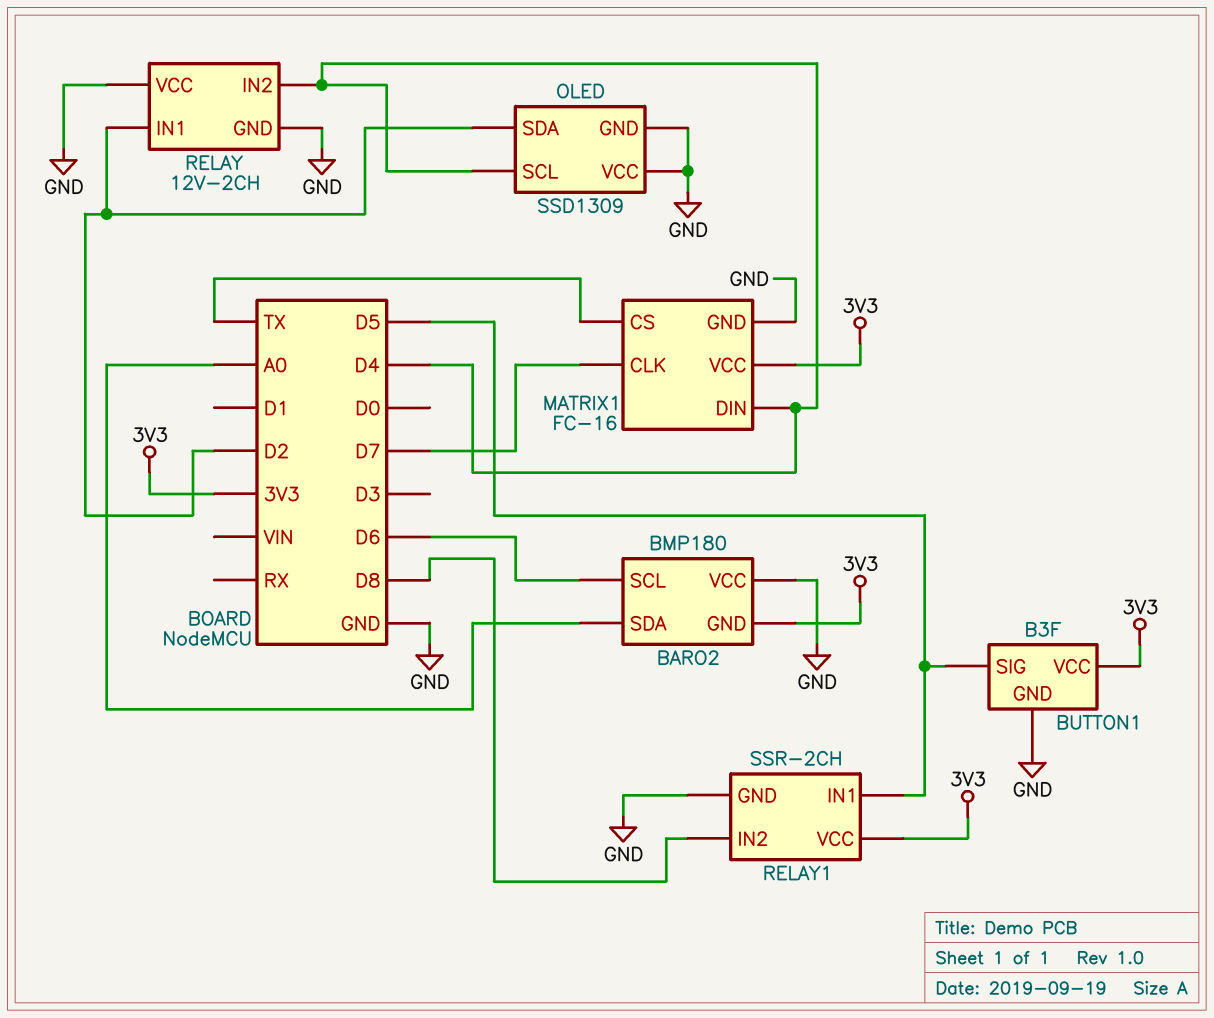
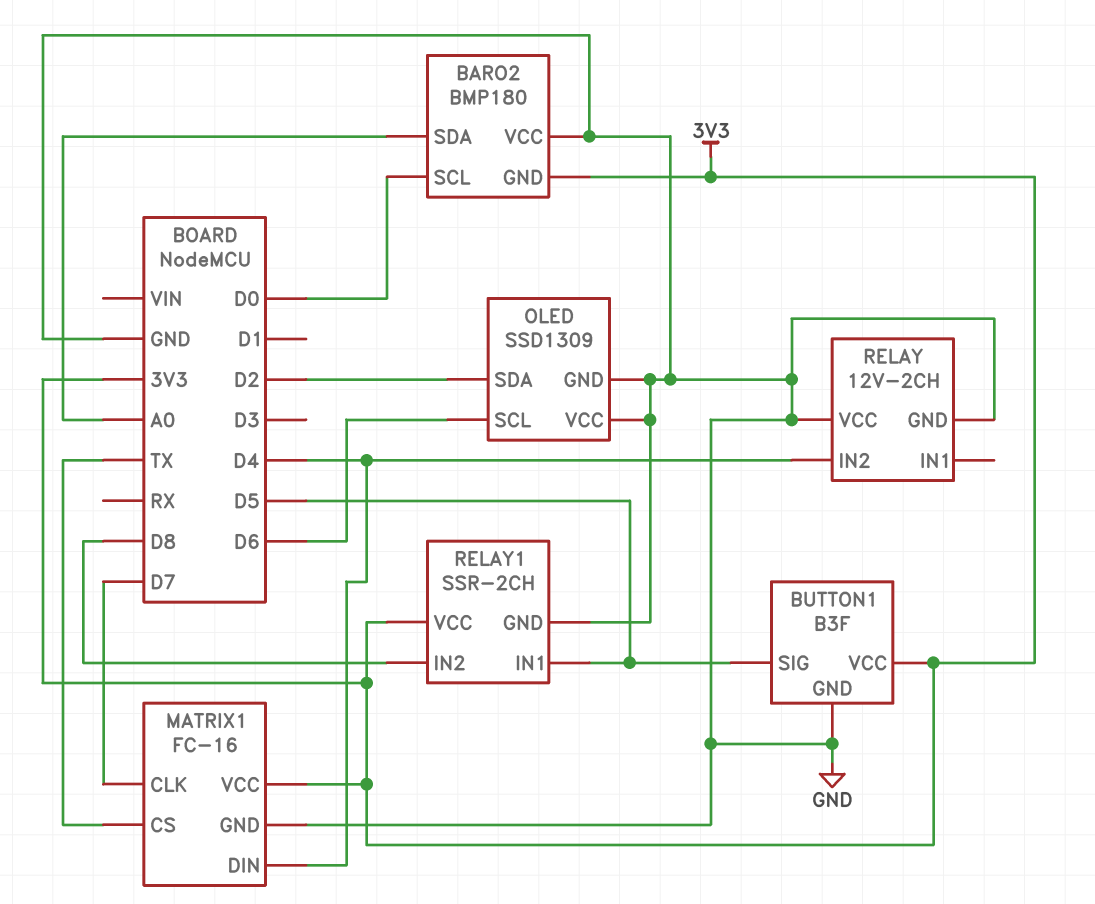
BARO2 pin SCL: D6 -> D0
OLED pin SCL: D4 -> D6
RELAY pin IN1: D2 -> none

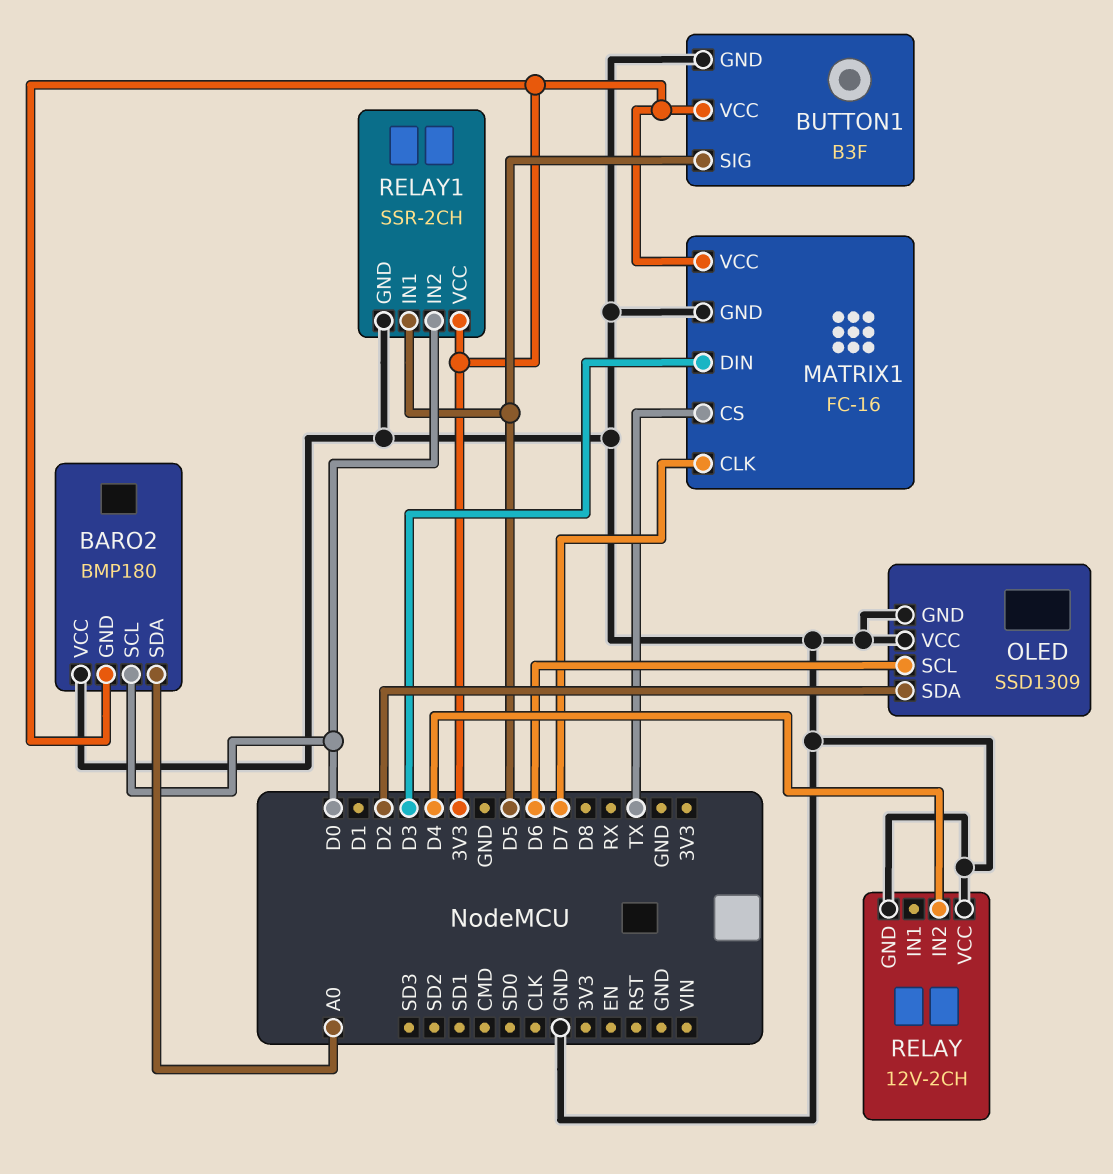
MATRIX1 pin DIN: D4 -> D3
RELAY1 pin IN2: D8 -> D0

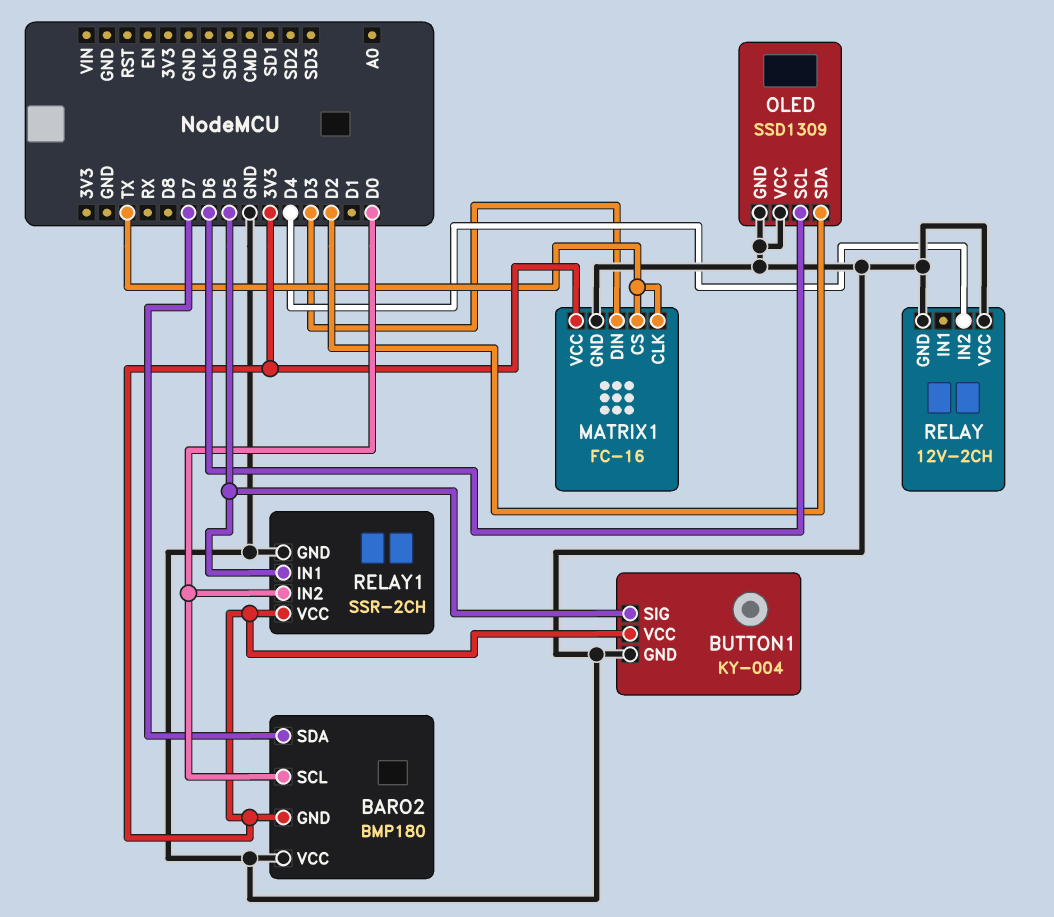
BARO2 pin SDA: A0 -> D7
BUTTON1: B3F -> KY-004
MATRIX1 pin CLK: D7 -> TX

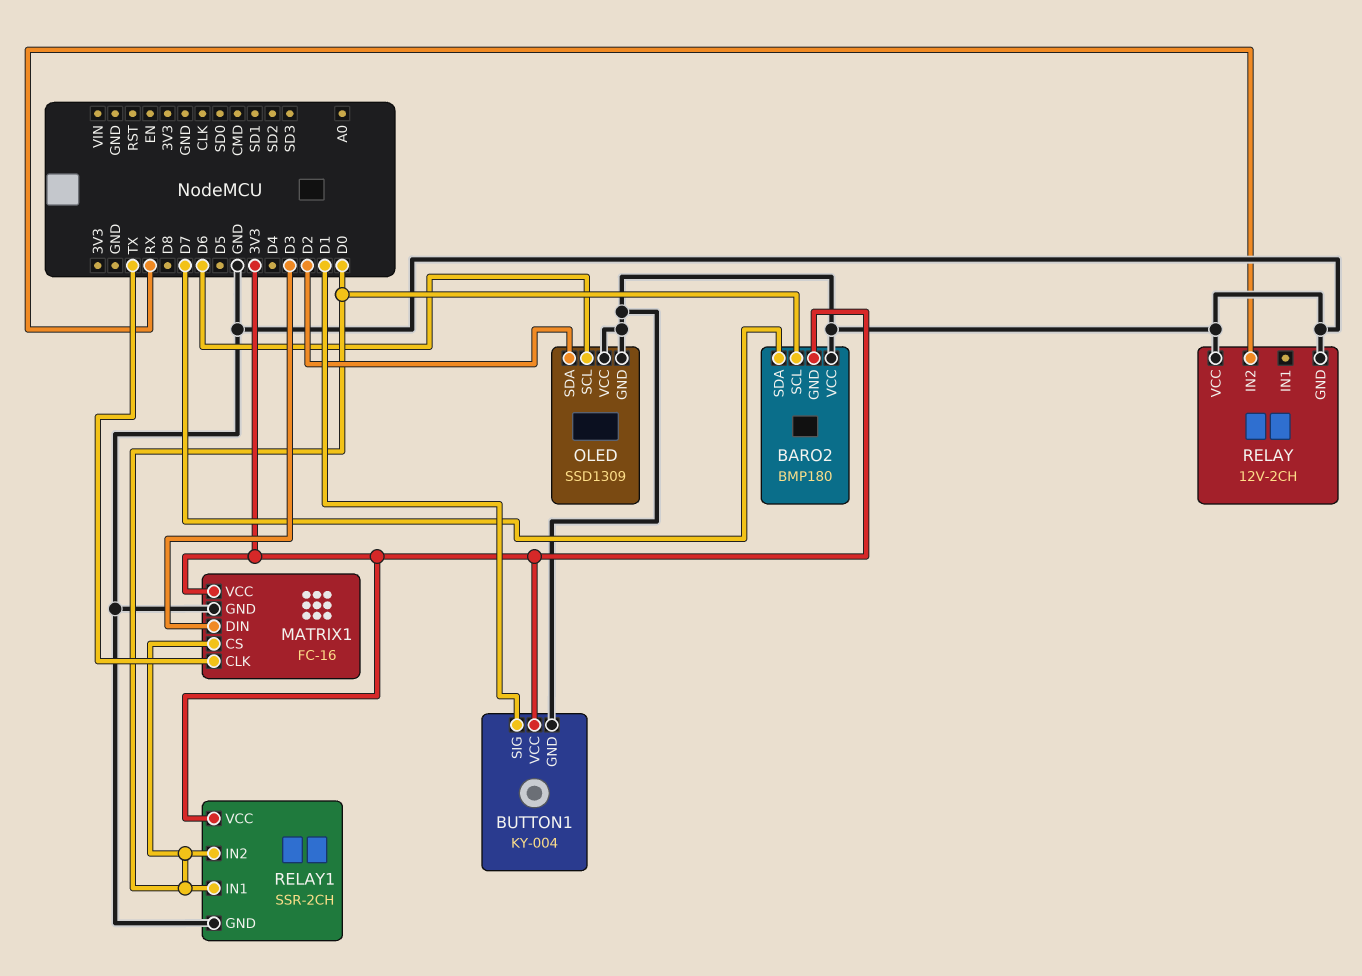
BUTTON1 pin SIG: D5 -> D1
MATRIX1 pin CS: TX -> D0
RELAY pin IN2: D4 -> RX
RELAY1 pin IN1: D5 -> D0

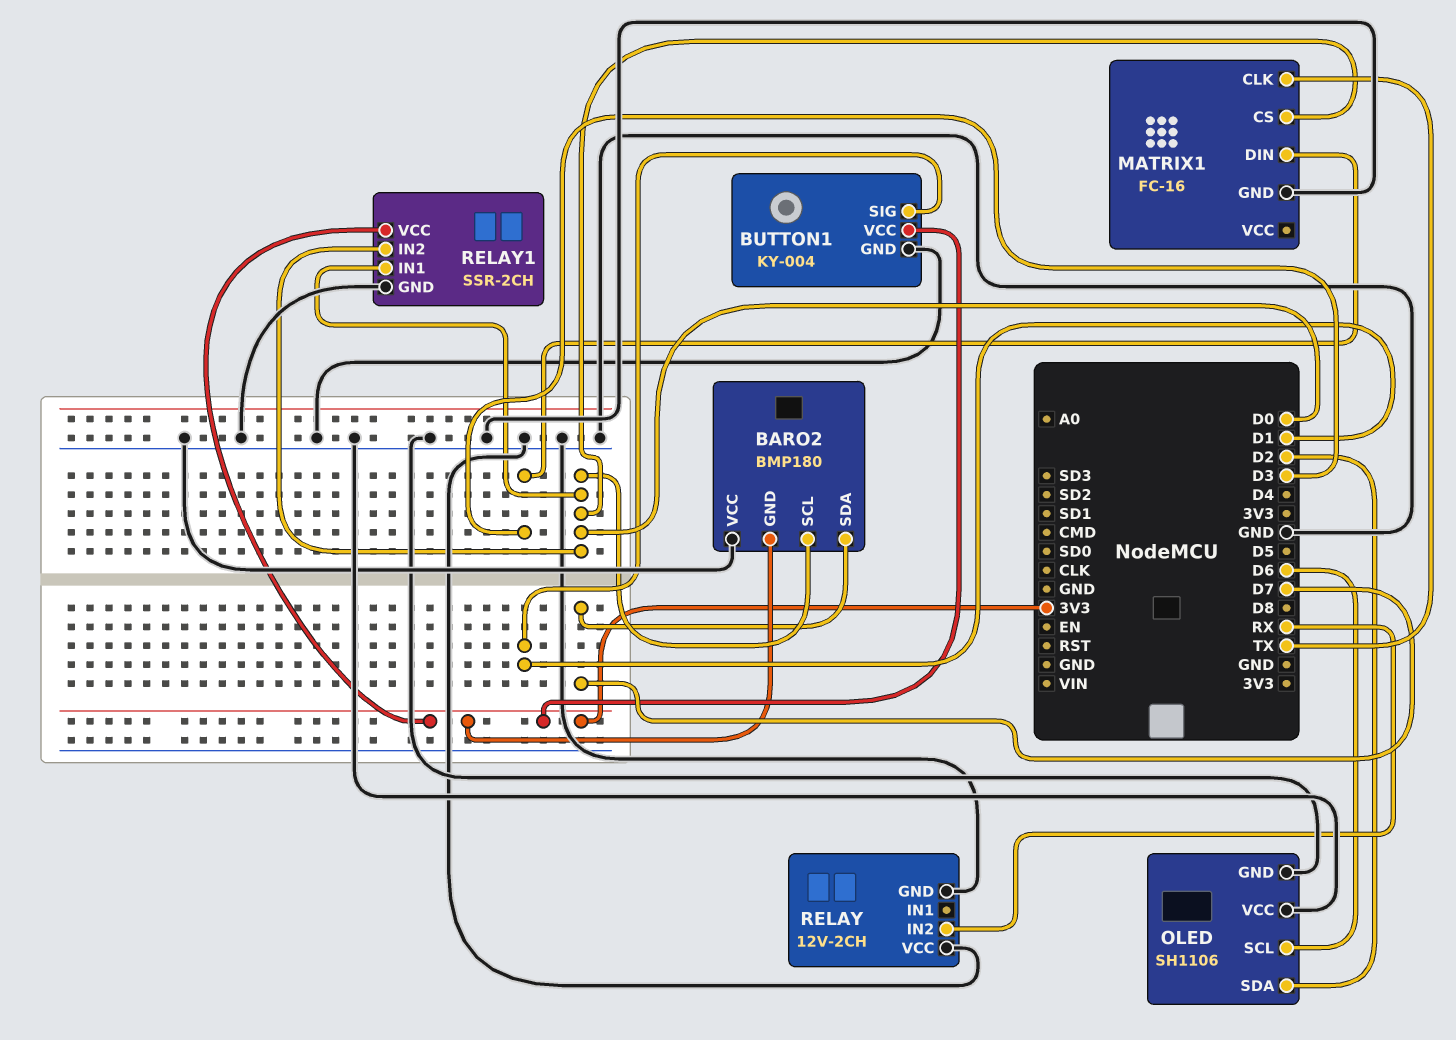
MATRIX1 pin VCC: 3V3 -> none
OLED: SSD1309 -> SH1106

